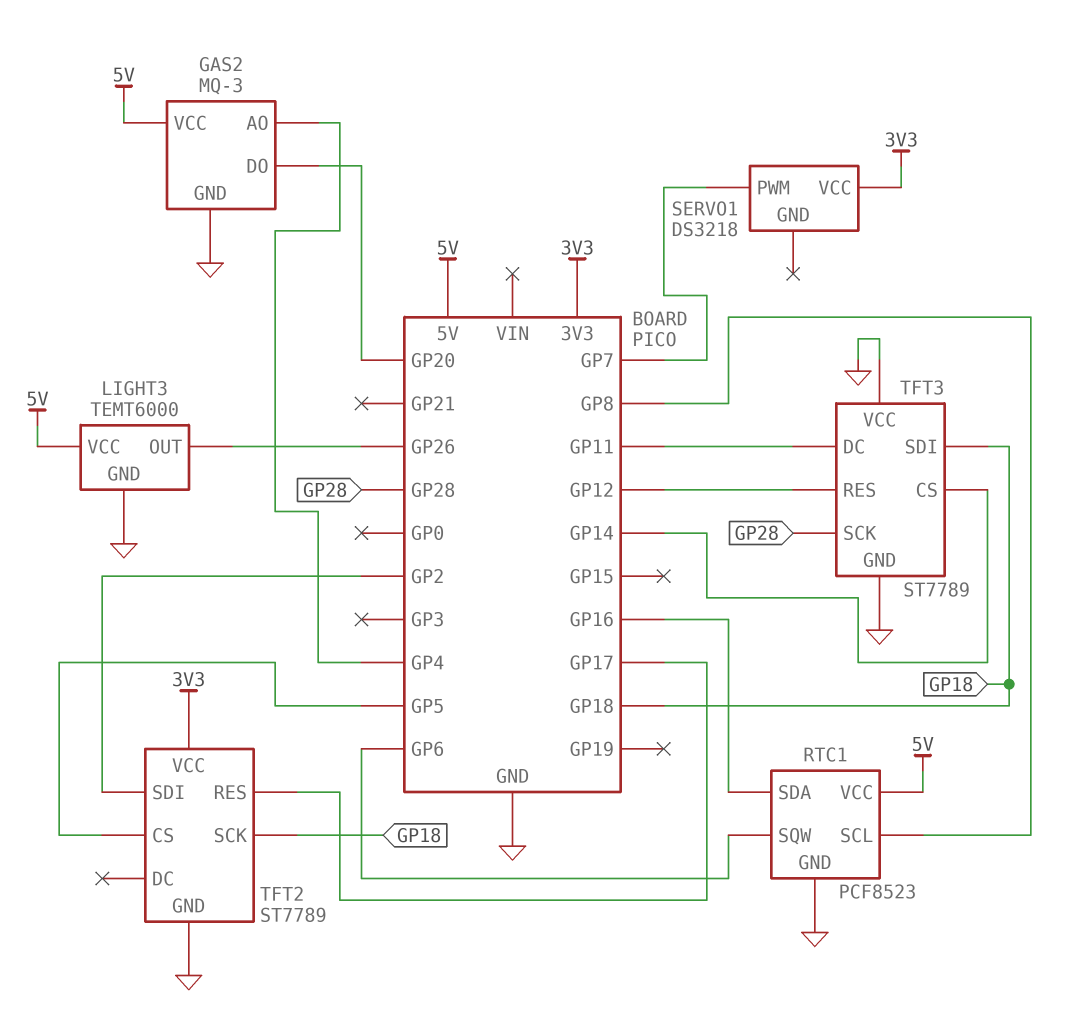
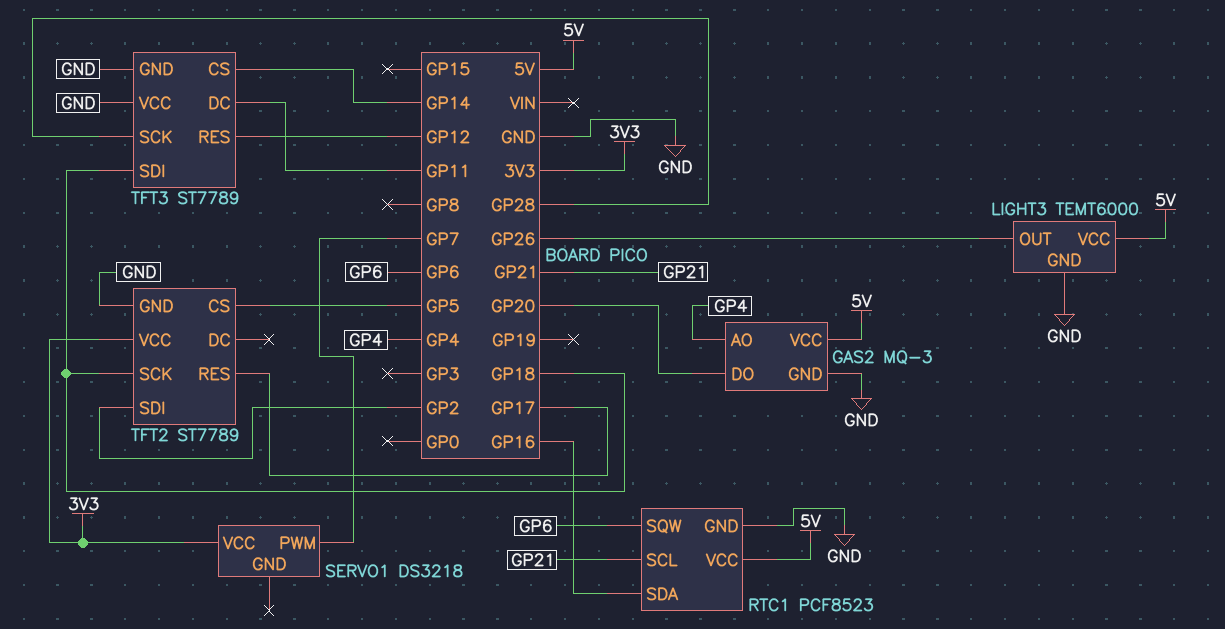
RTC1 pin SCL: GP8 -> GP21

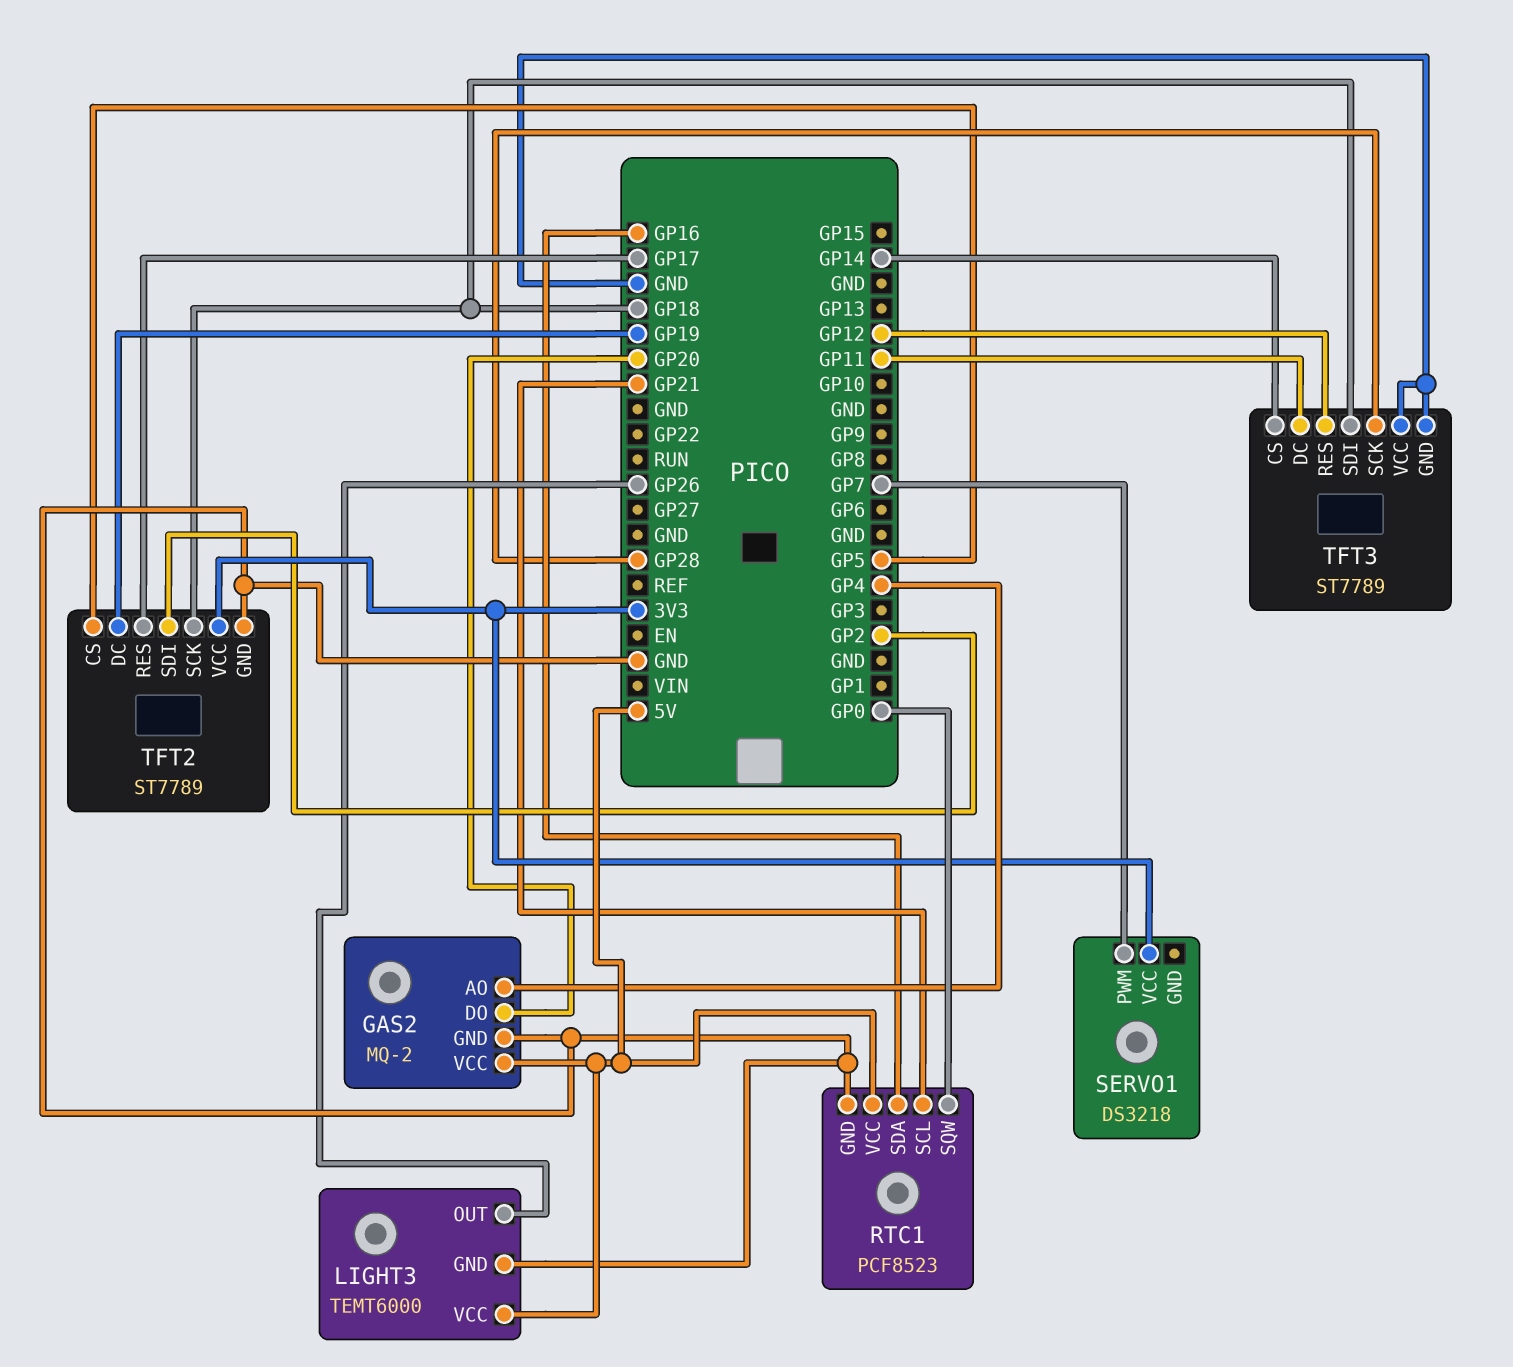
GAS2: MQ-3 -> MQ-2
RTC1 pin SQW: GP6 -> GP0
TFT2 pin DC: none -> GP19

